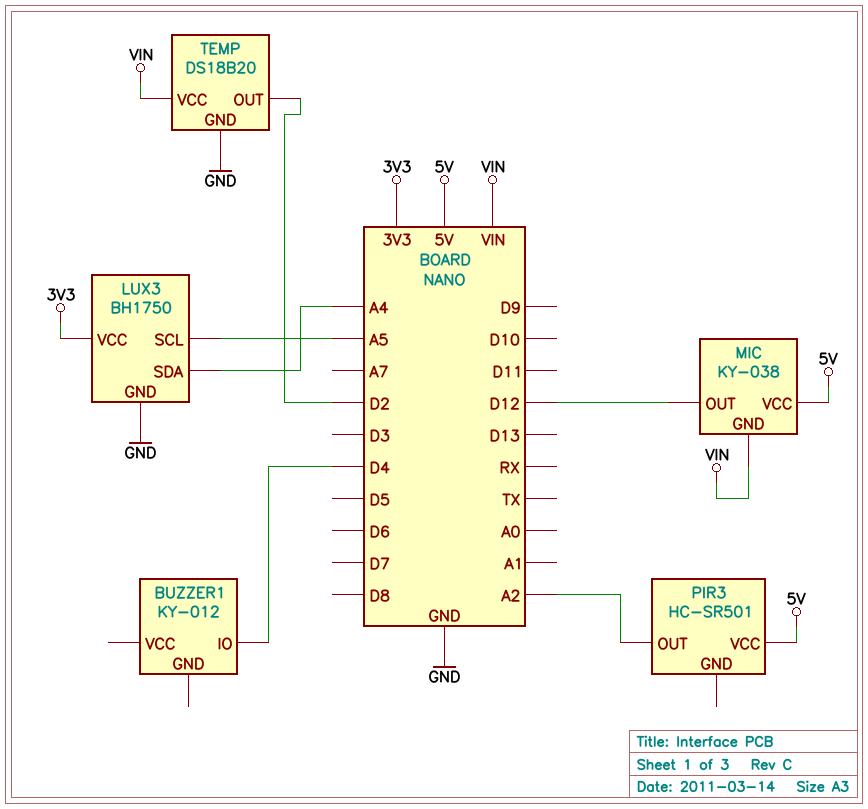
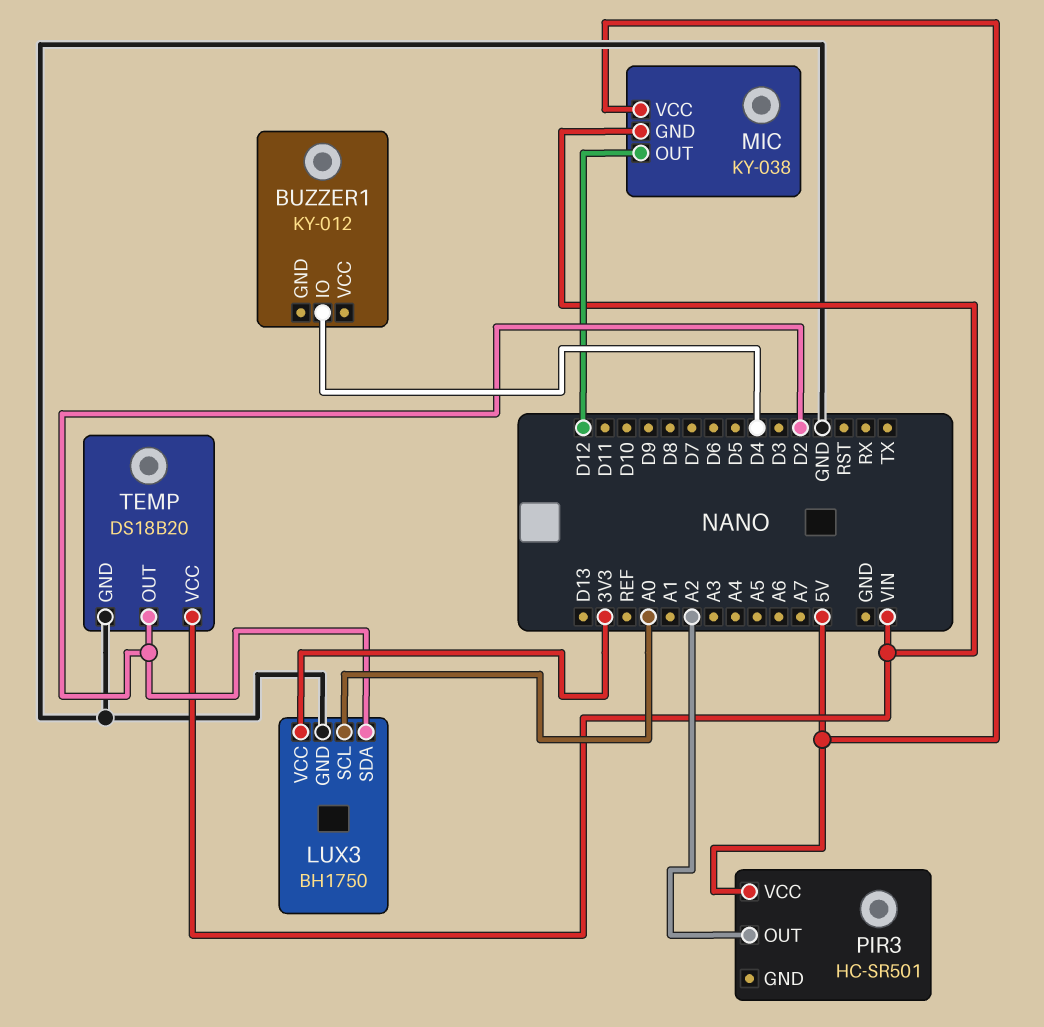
LUX3 pin SCL: A5 -> A0
LUX3 pin SDA: A4 -> D2

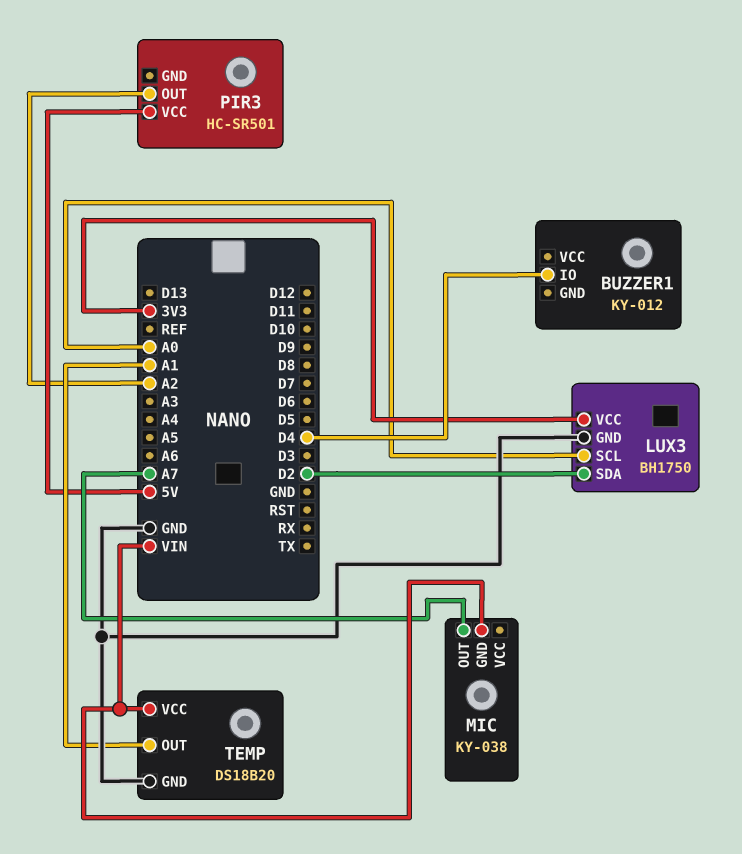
MIC pin OUT: D12 -> A7
MIC pin VCC: 5V -> none
TEMP pin OUT: D2 -> A1

